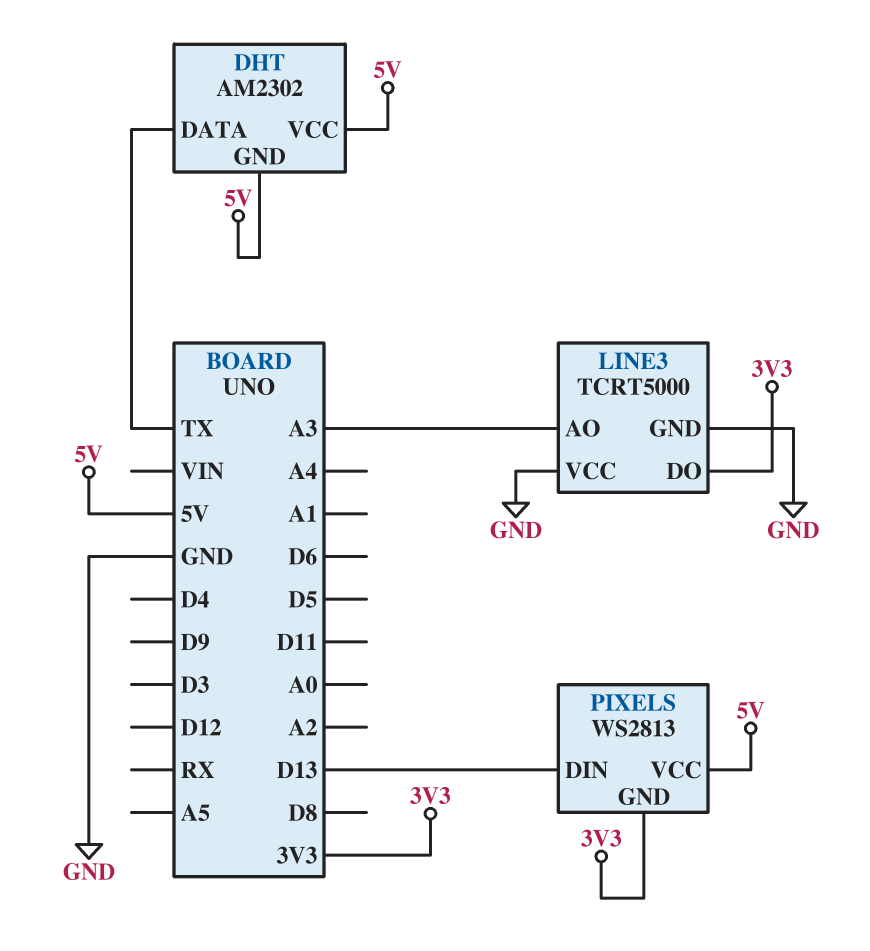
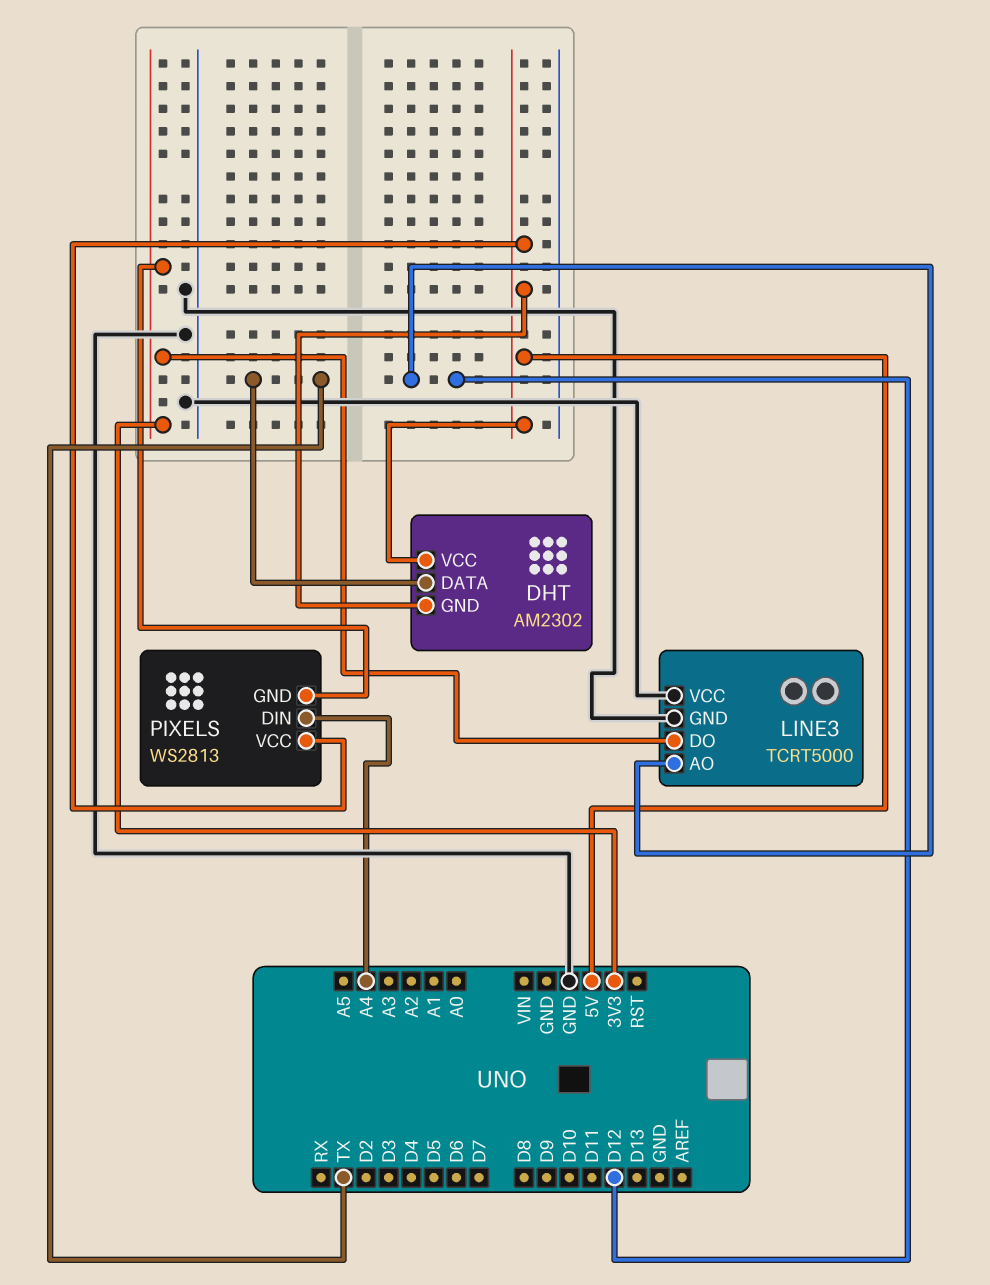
LINE3 pin AO: A3 -> D12
PIXELS pin DIN: D13 -> A4

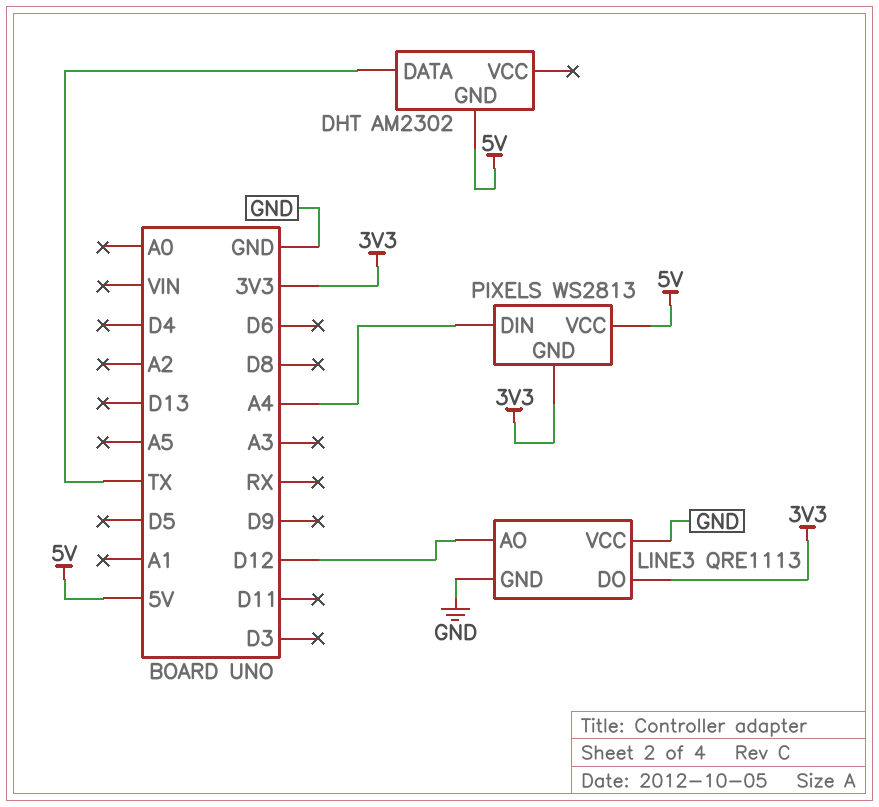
DHT pin VCC: 5V -> none
LINE3: TCRT5000 -> QRE1113

